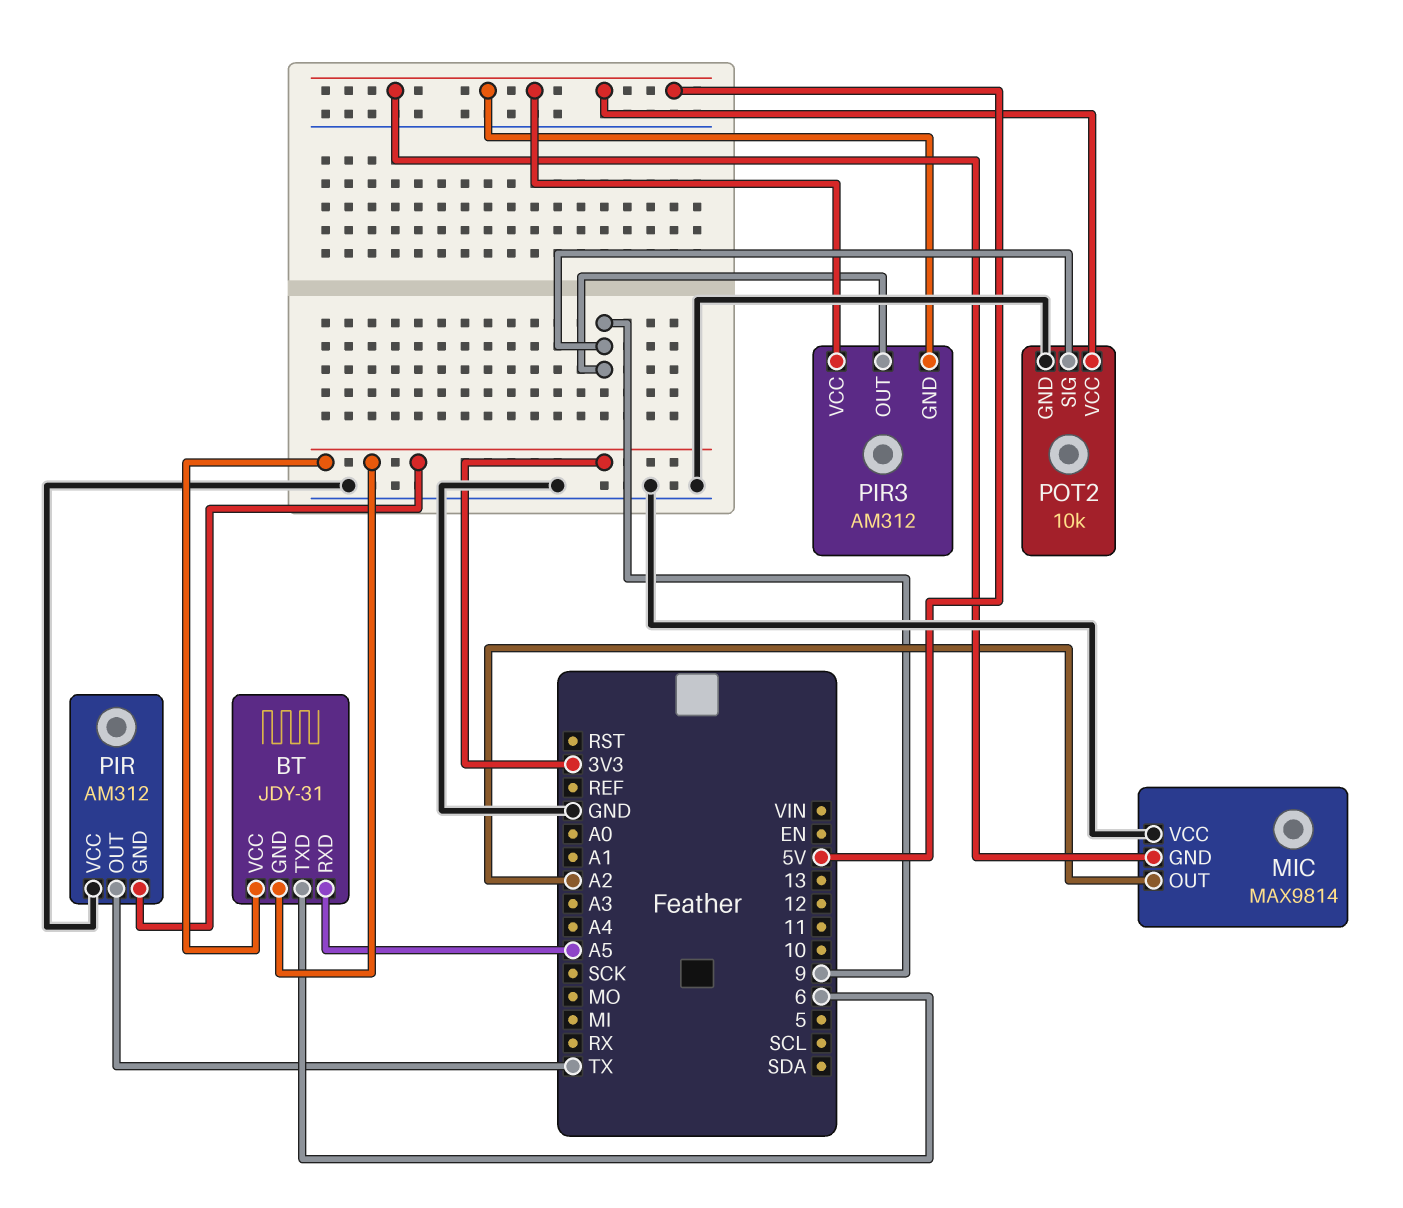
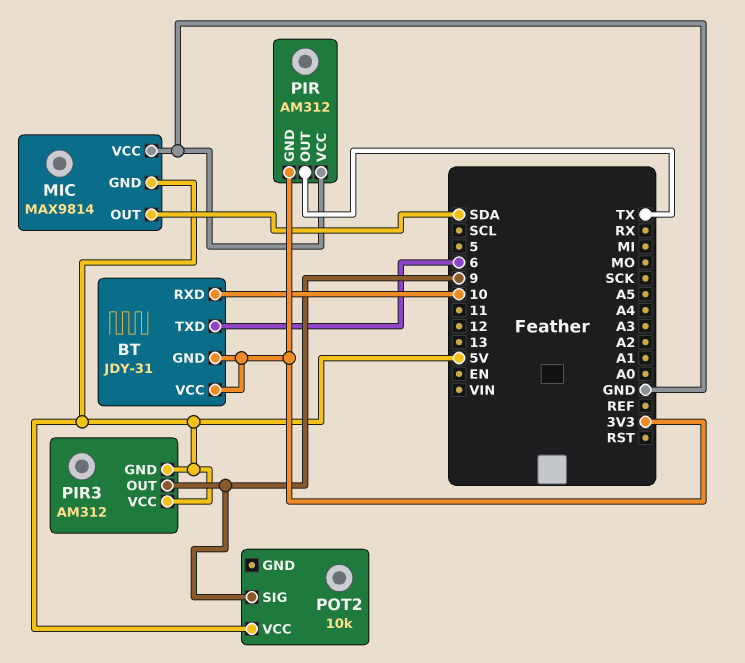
BT pin RXD: A5 -> 10
MIC pin OUT: A2 -> SDA
POT2 pin GND: GND -> none

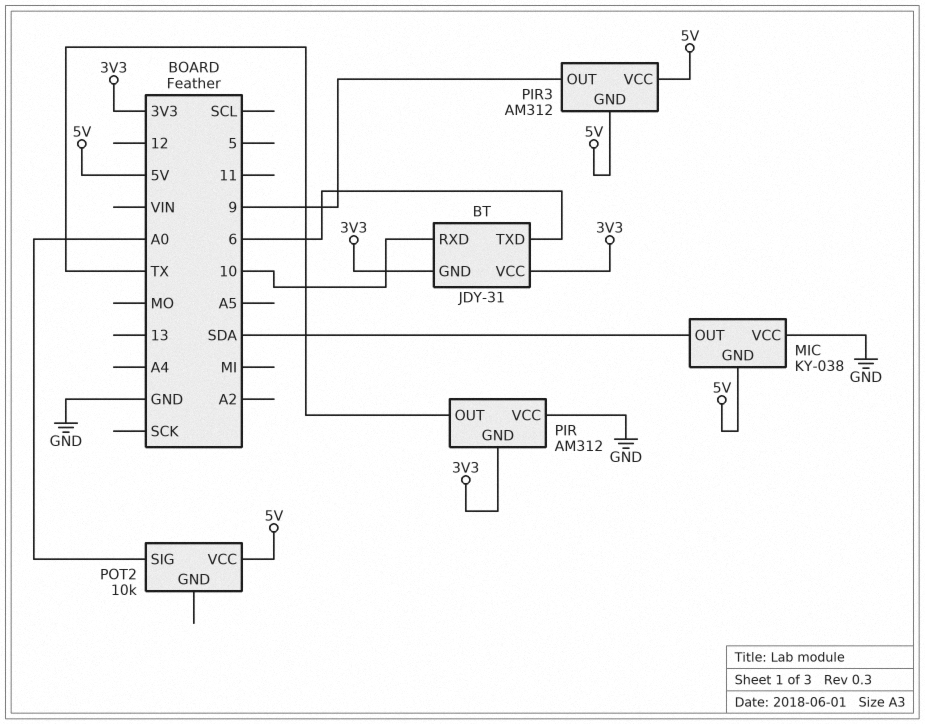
MIC: MAX9814 -> KY-038
POT2 pin SIG: 9 -> A0

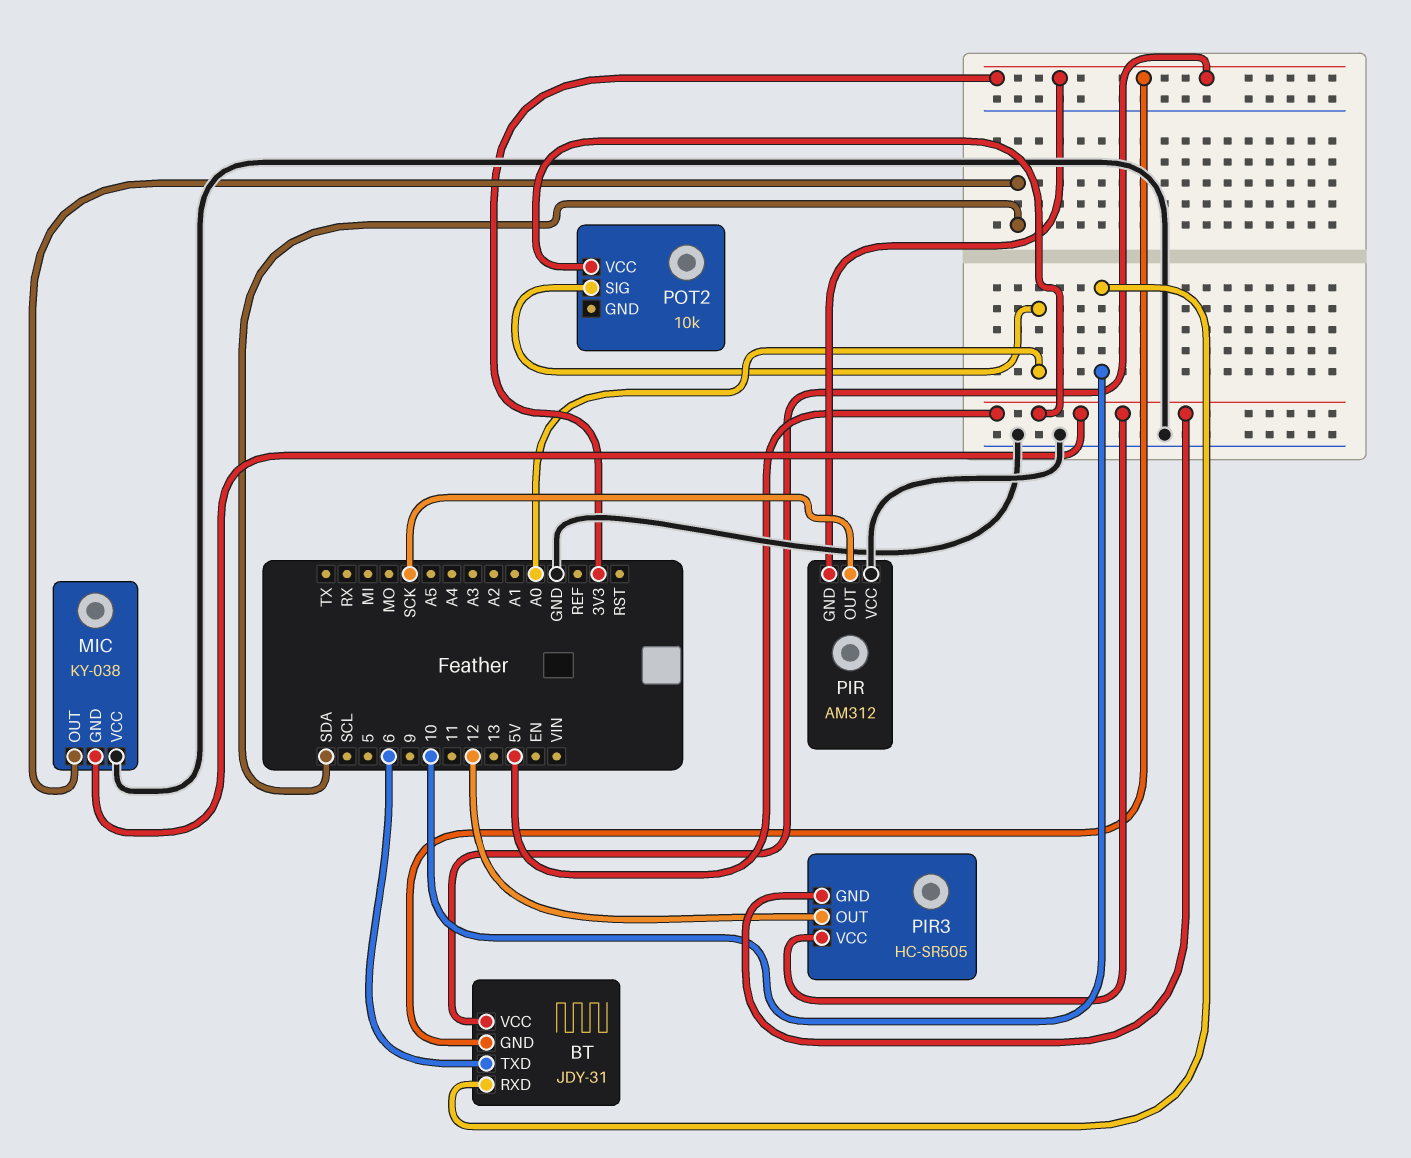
PIR pin OUT: TX -> SCK
PIR3: AM312 -> HC-SR505
PIR3 pin OUT: 9 -> 12

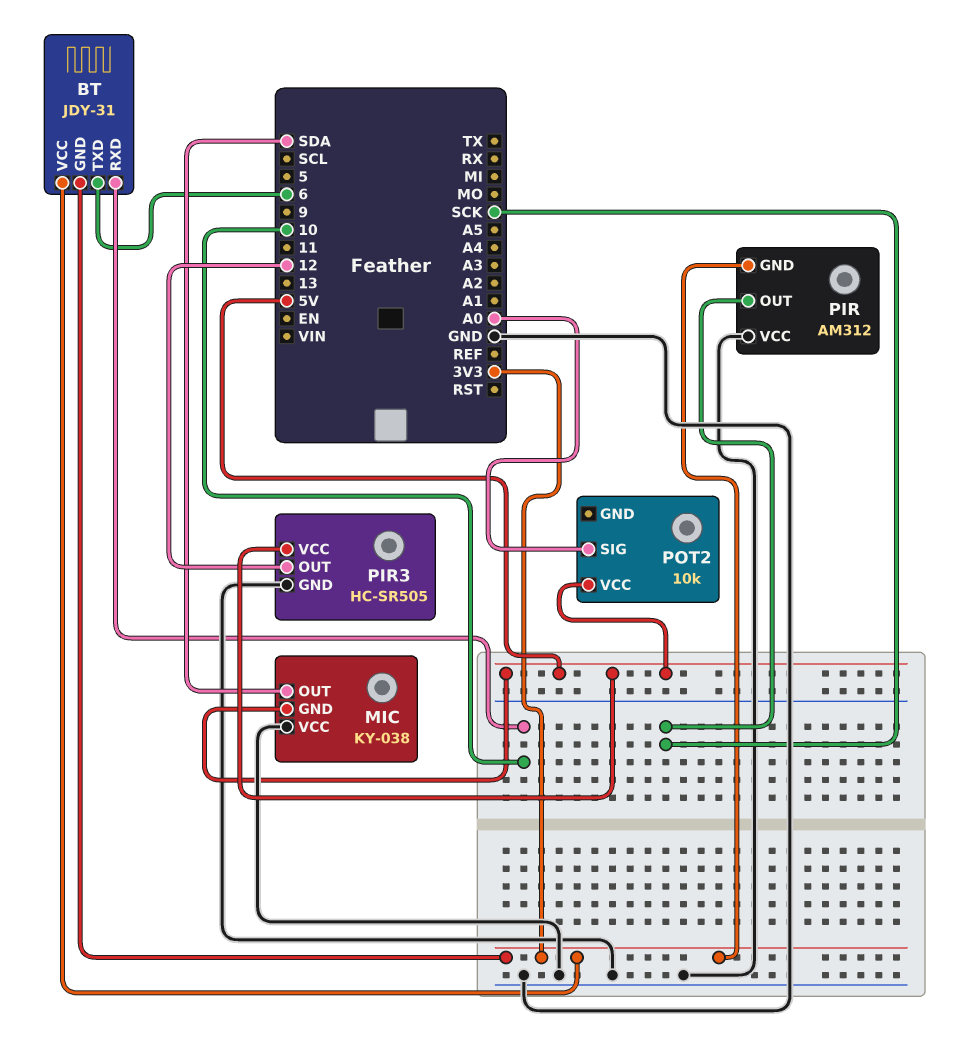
PIR3 pin GND: 5V -> GND

